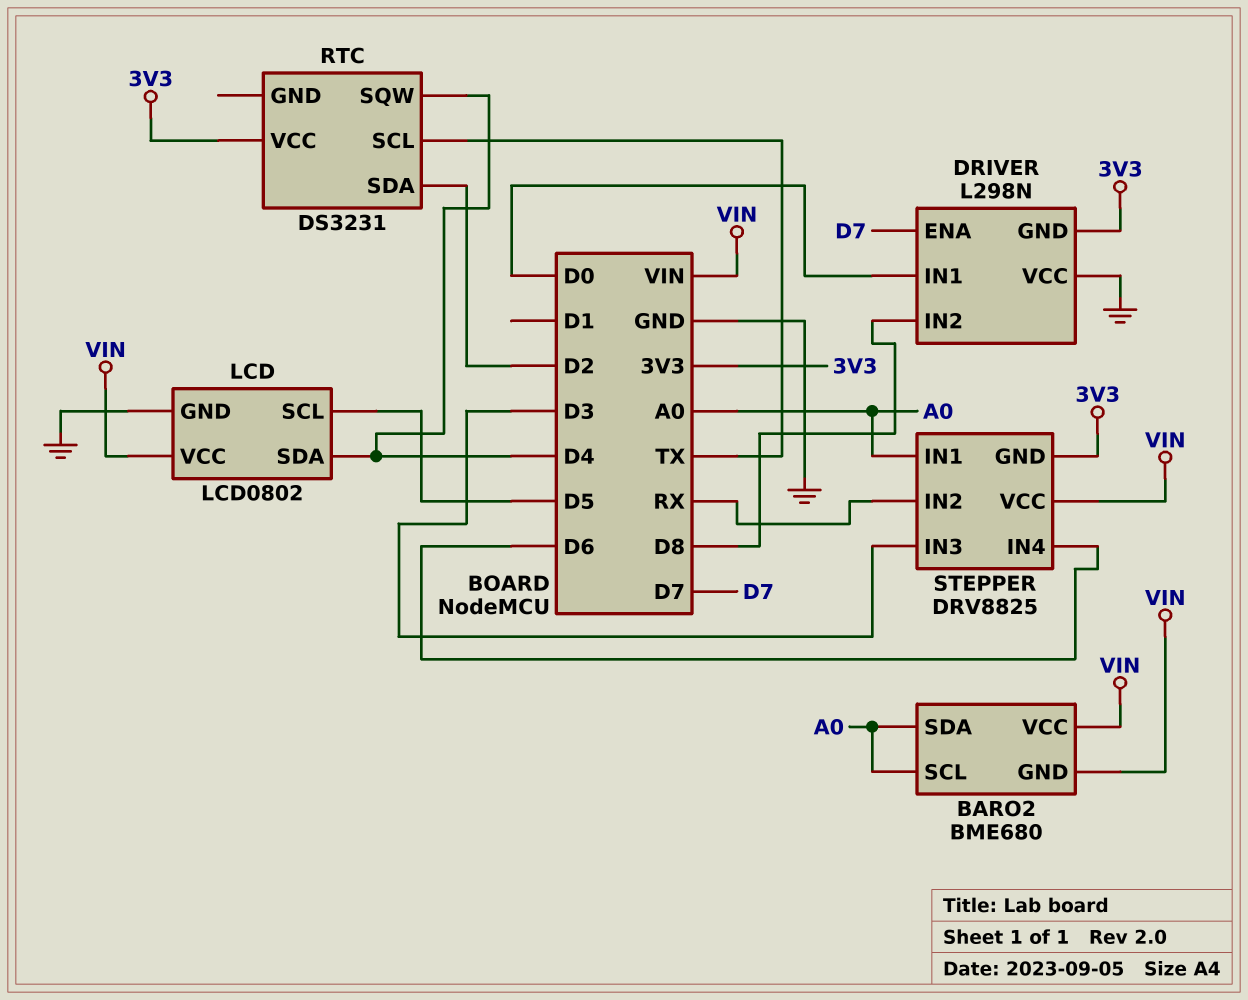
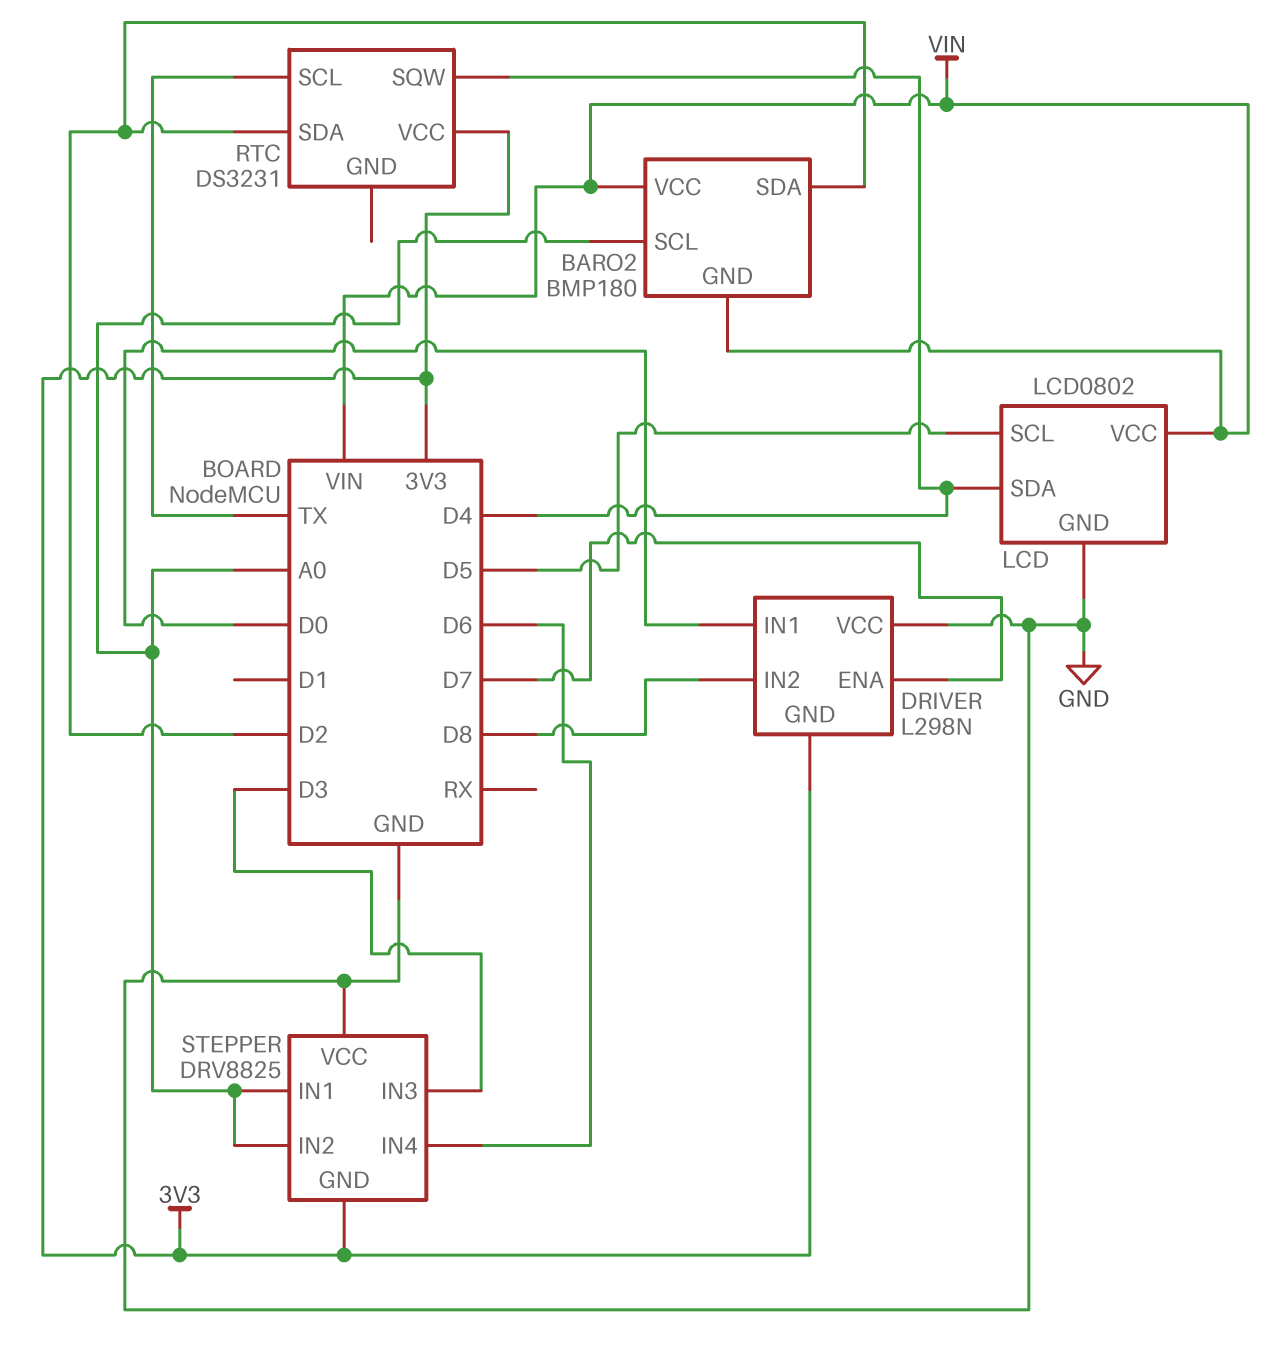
BARO2: BME680 -> BMP180
BARO2 pin SDA: A0 -> D2
STEPPER pin IN2: RX -> A0
STEPPER pin VCC: VIN -> GND

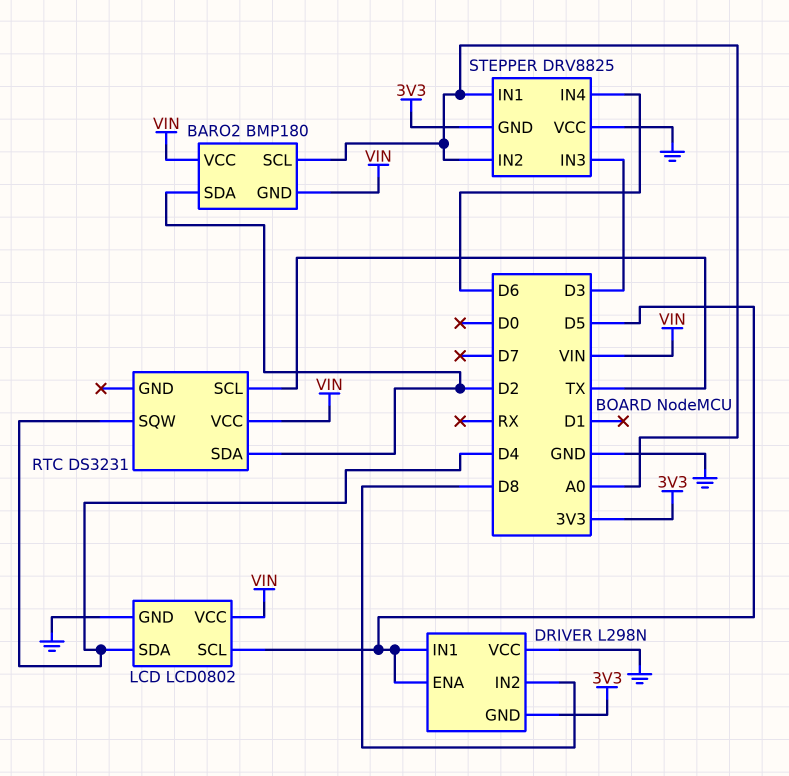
DRIVER pin ENA: D7 -> D5
DRIVER pin IN1: D0 -> D5
RTC pin VCC: 3V3 -> VIN

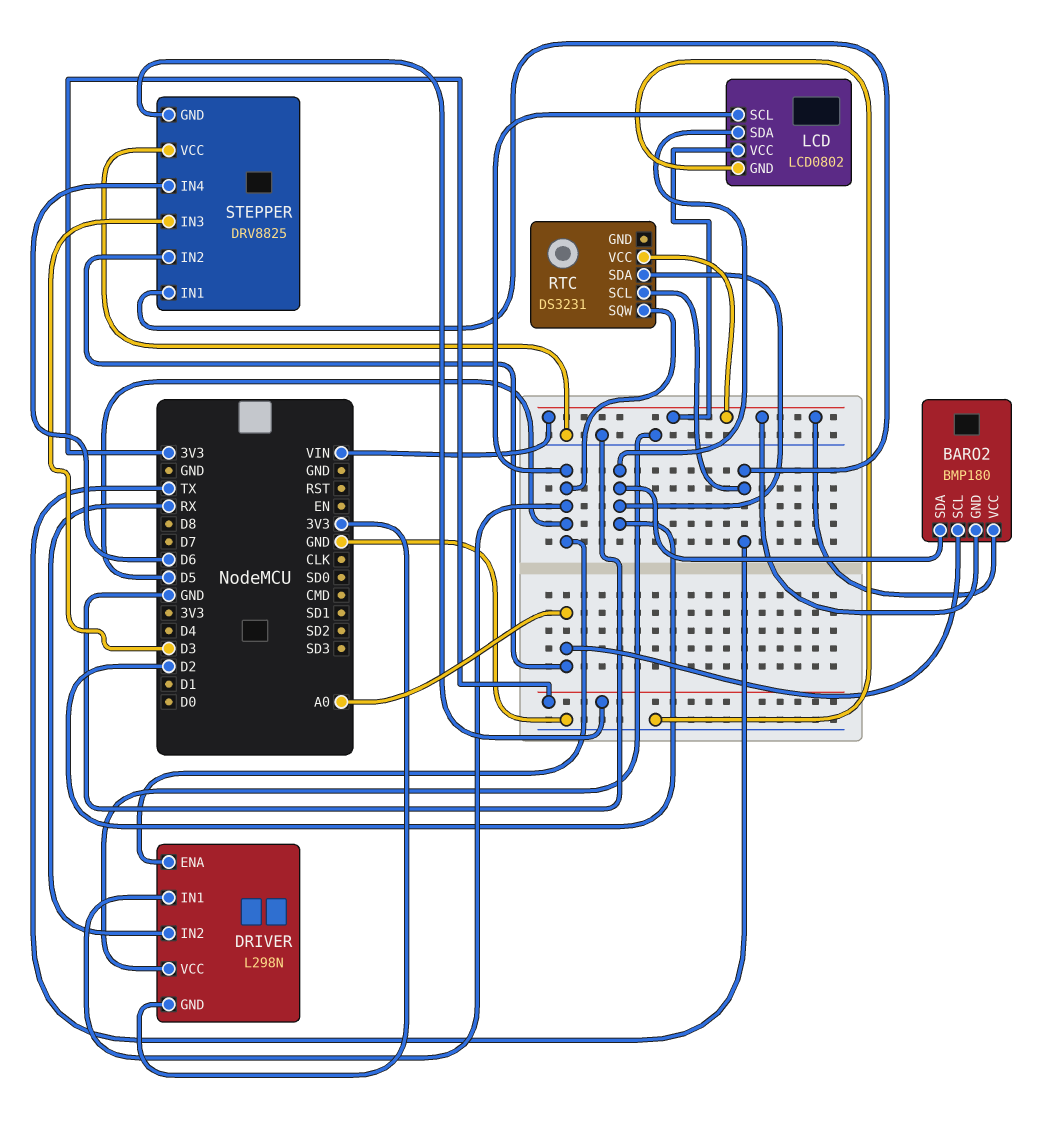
DRIVER pin IN2: D8 -> RX
LCD pin SDA: D4 -> D2
RTC pin SQW: D4 -> D5
STEPPER pin IN1: A0 -> TX

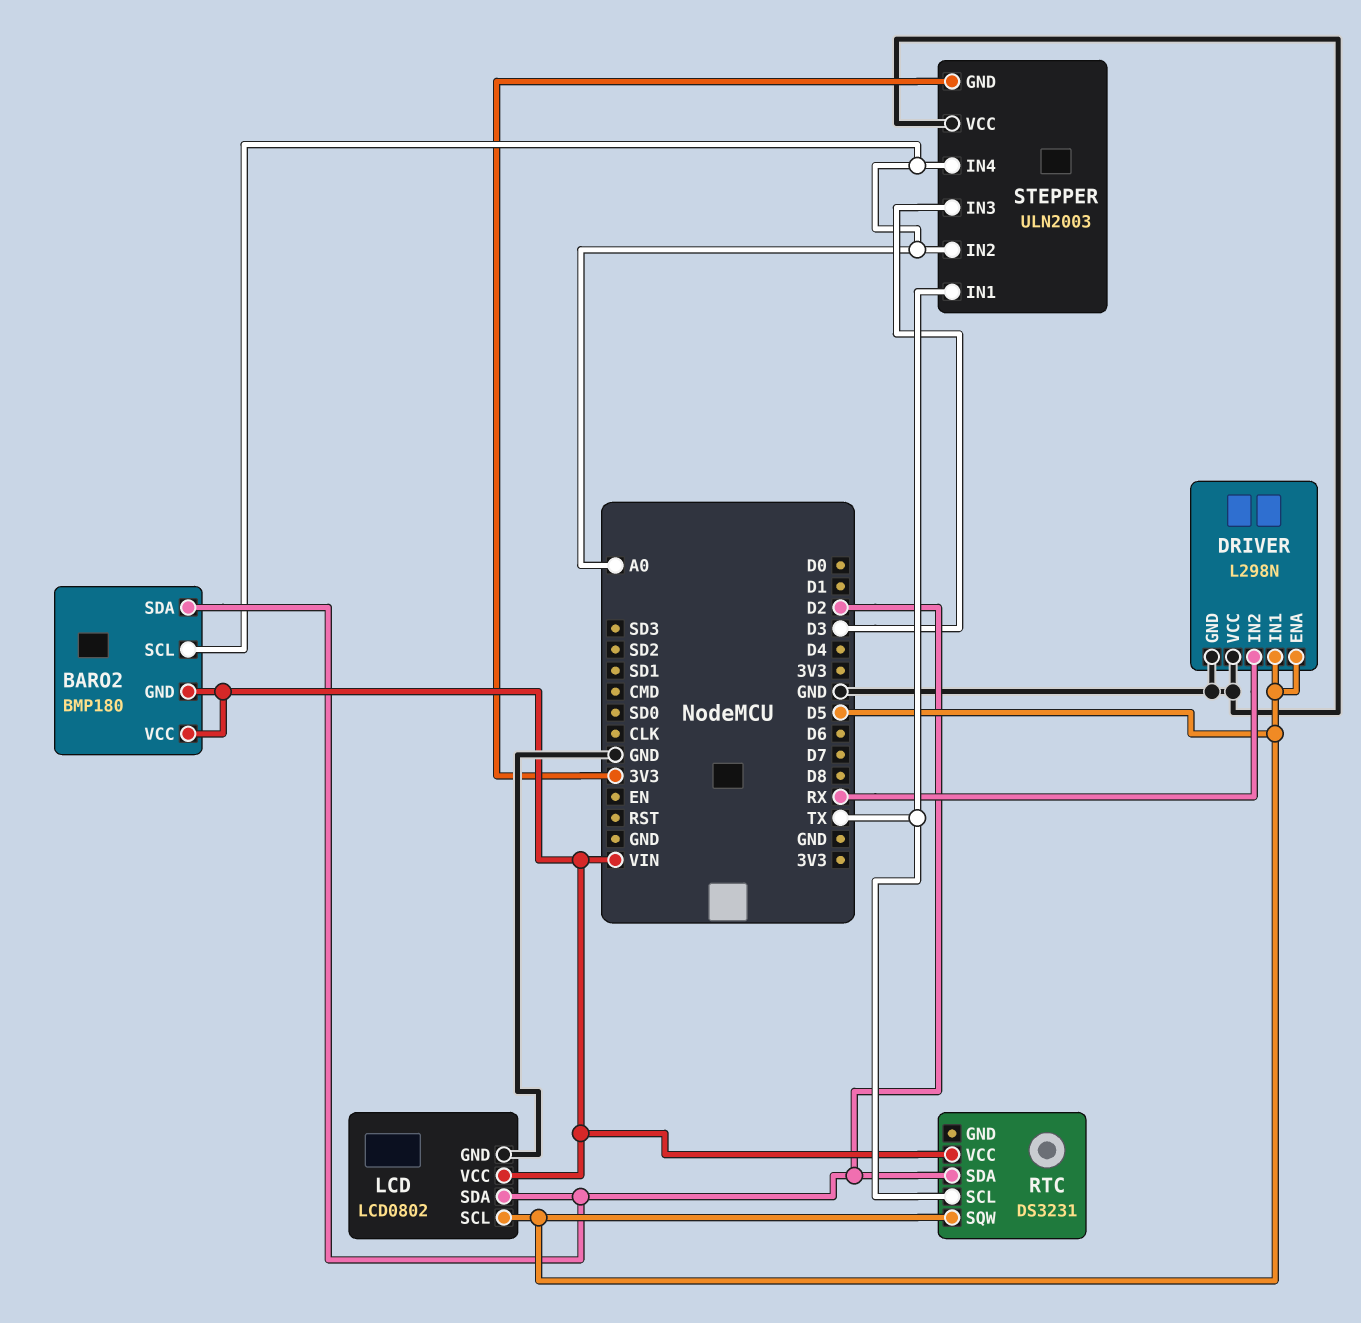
DRIVER pin GND: 3V3 -> GND
STEPPER: DRV8825 -> ULN2003
STEPPER pin IN4: D6 -> A0

